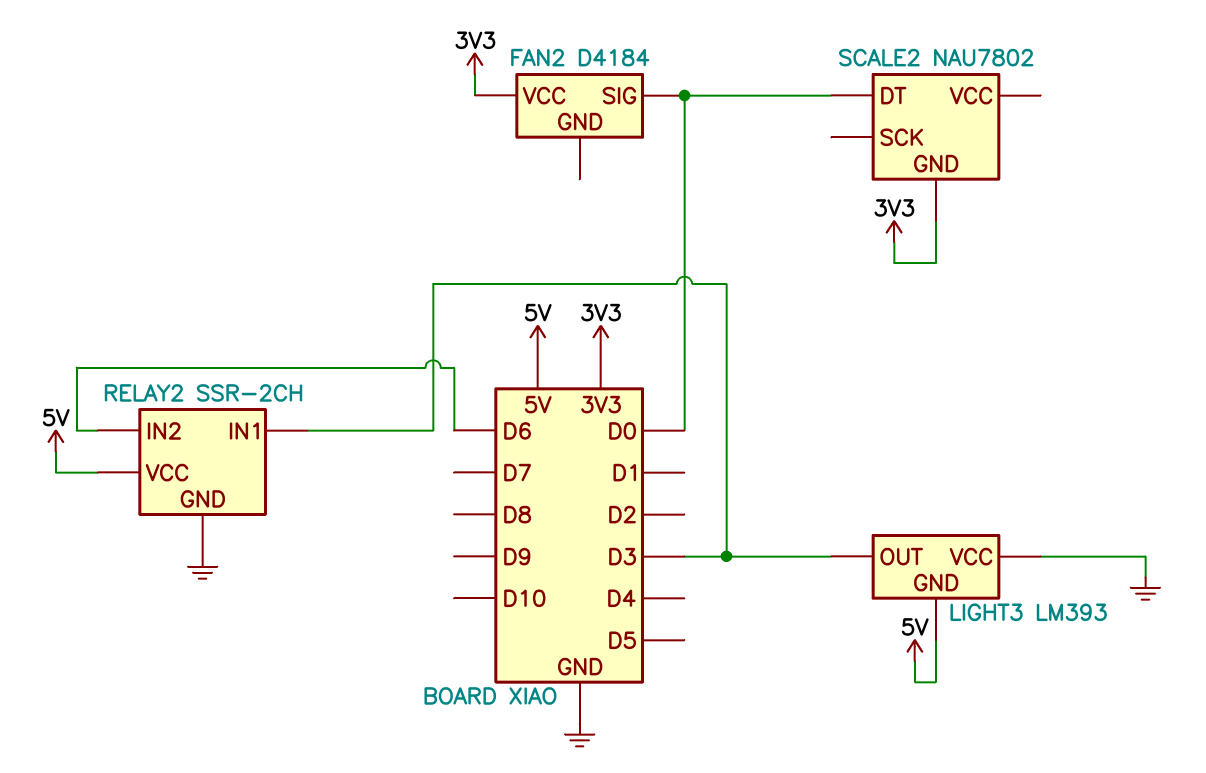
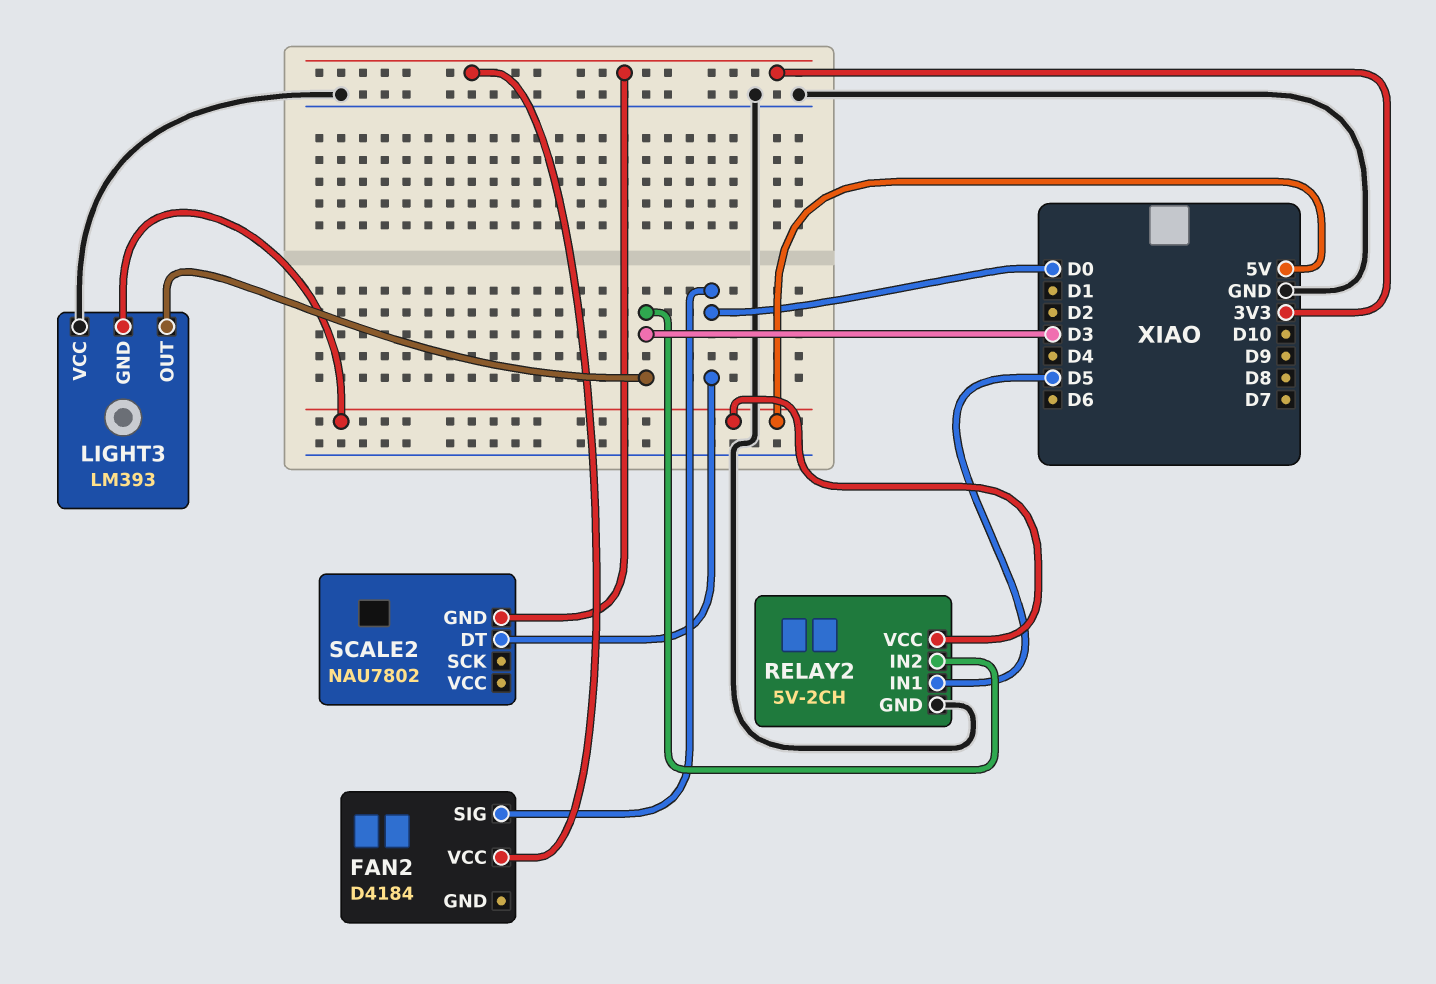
RELAY2: SSR-2CH -> 5V-2CH
RELAY2 pin IN1: D3 -> D5
RELAY2 pin IN2: D6 -> D3

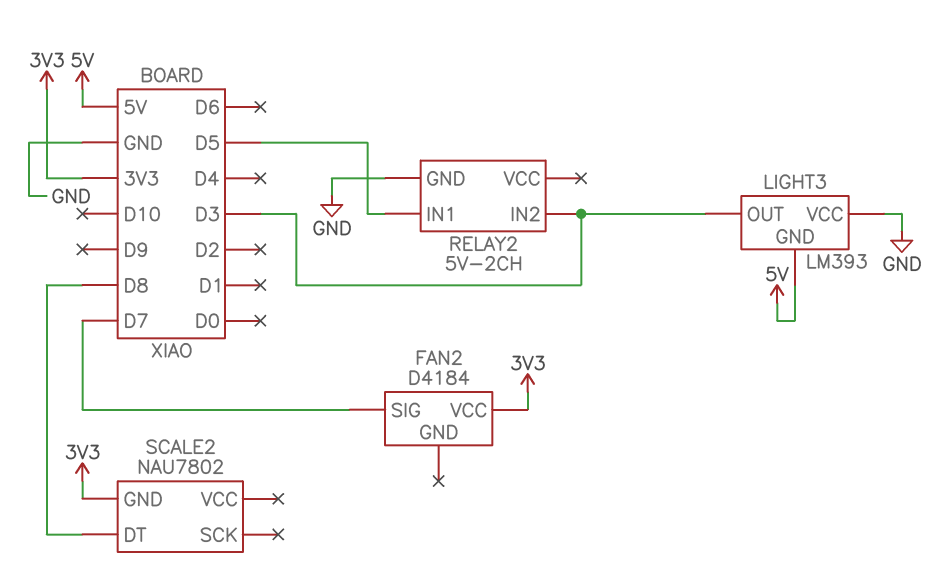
FAN2 pin SIG: D0 -> D7
RELAY2 pin VCC: 5V -> none
SCALE2 pin DT: D0 -> D8

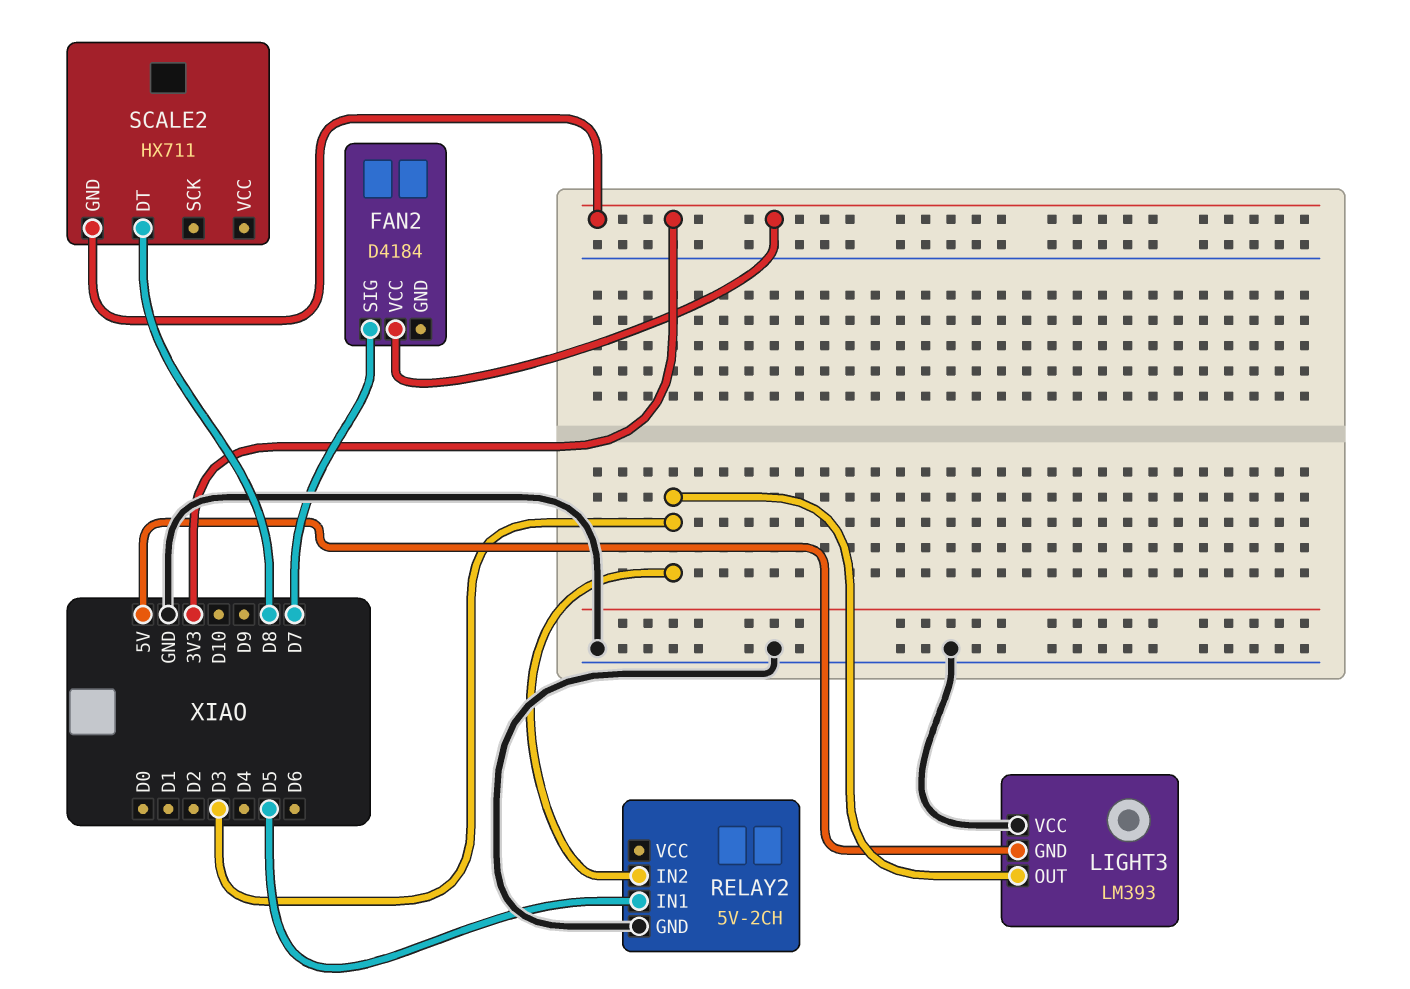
SCALE2: NAU7802 -> HX711

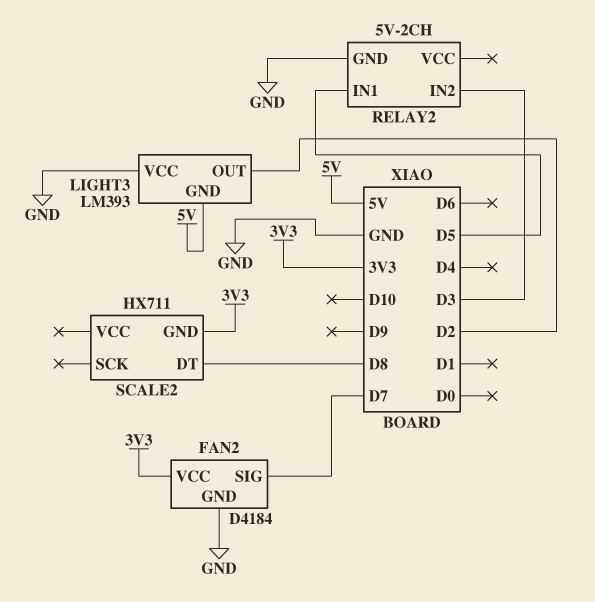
FAN2 pin GND: none -> GND
LIGHT3 pin OUT: D3 -> D2

